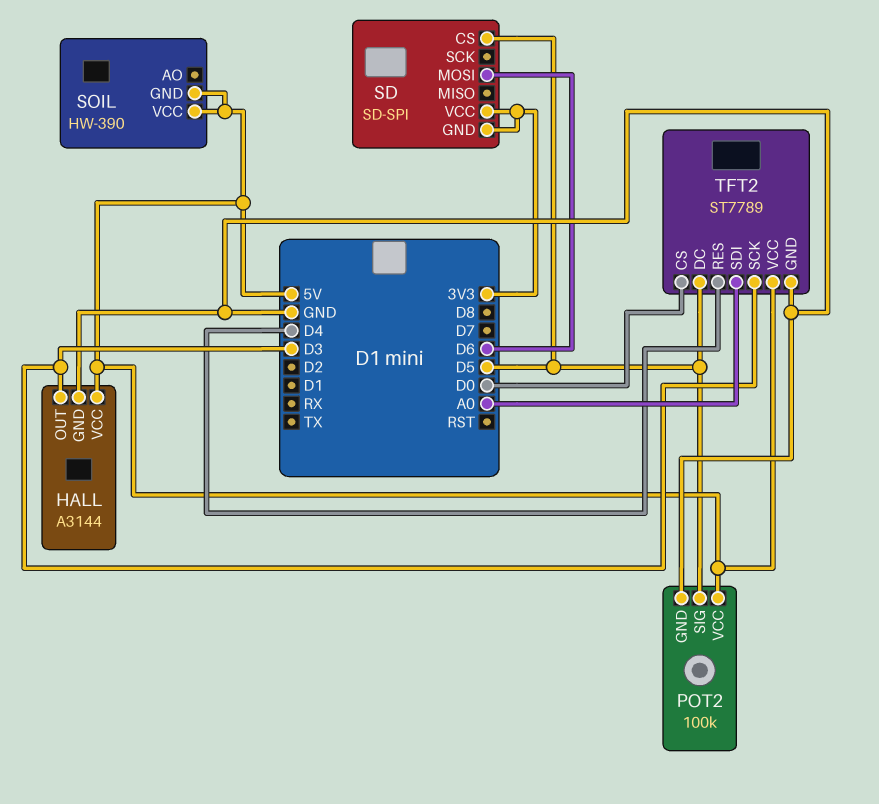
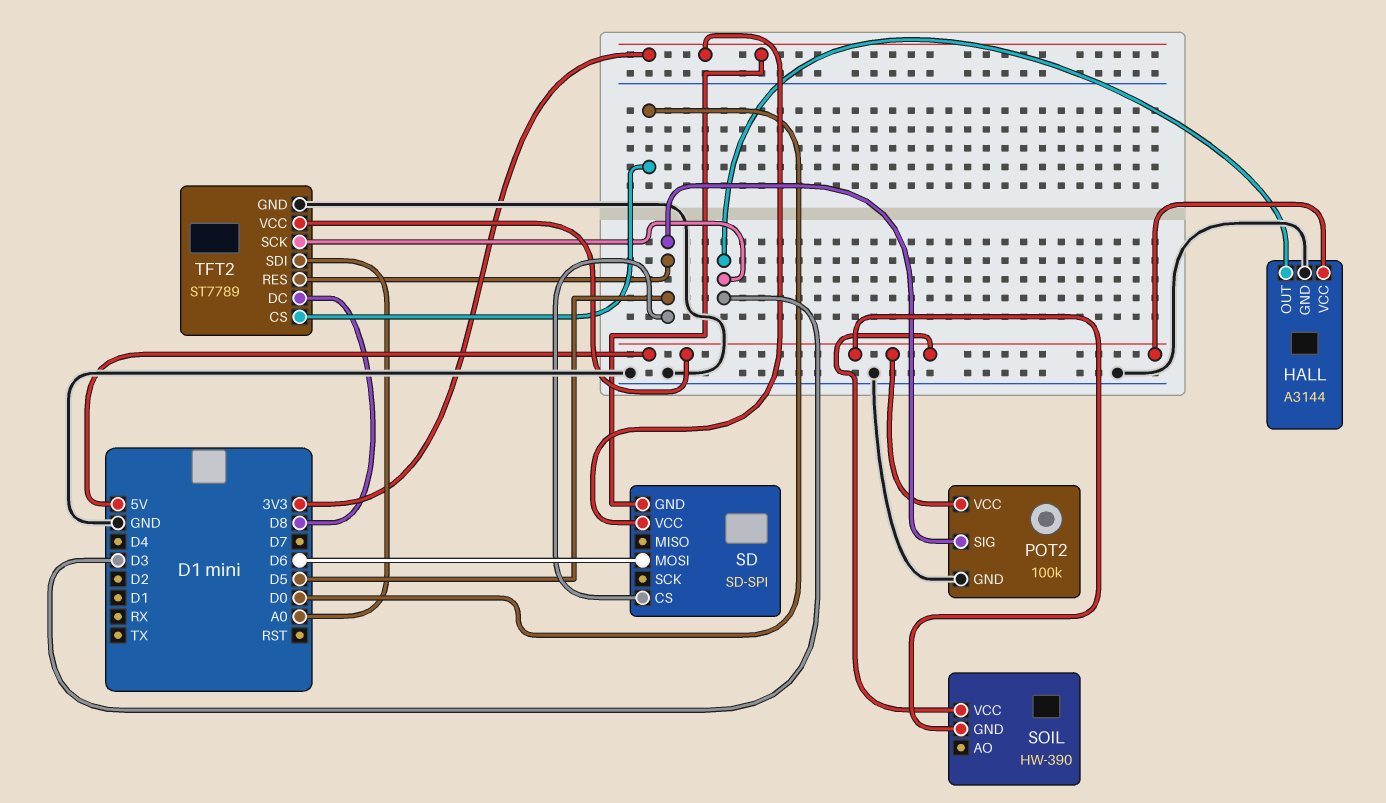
TFT2 pin DC: D5 -> D8
TFT2 pin RES: D4 -> D5

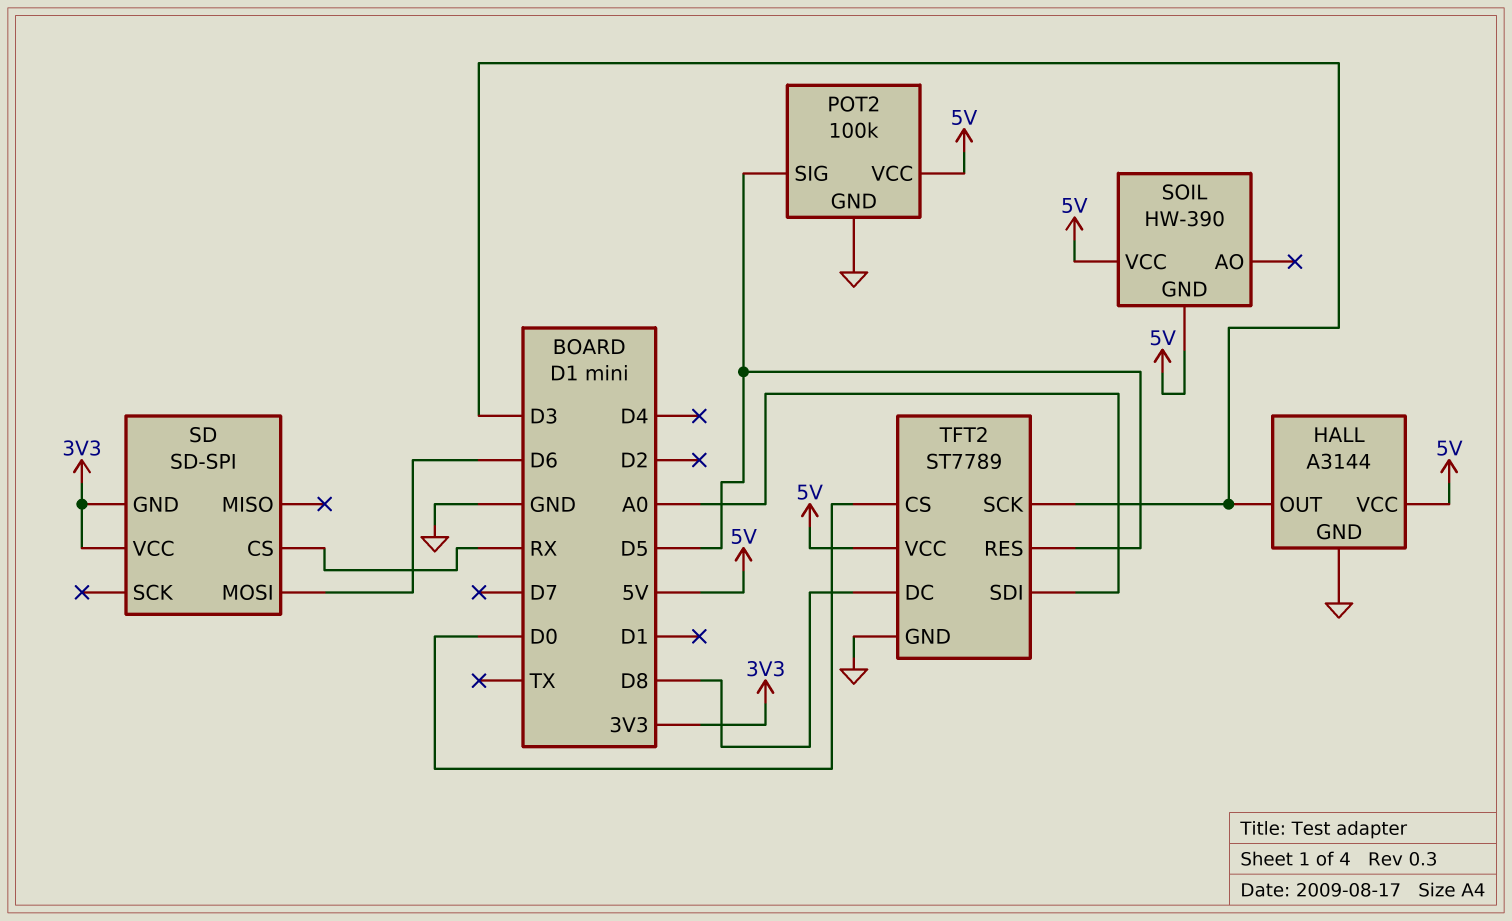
SD pin CS: D5 -> RX

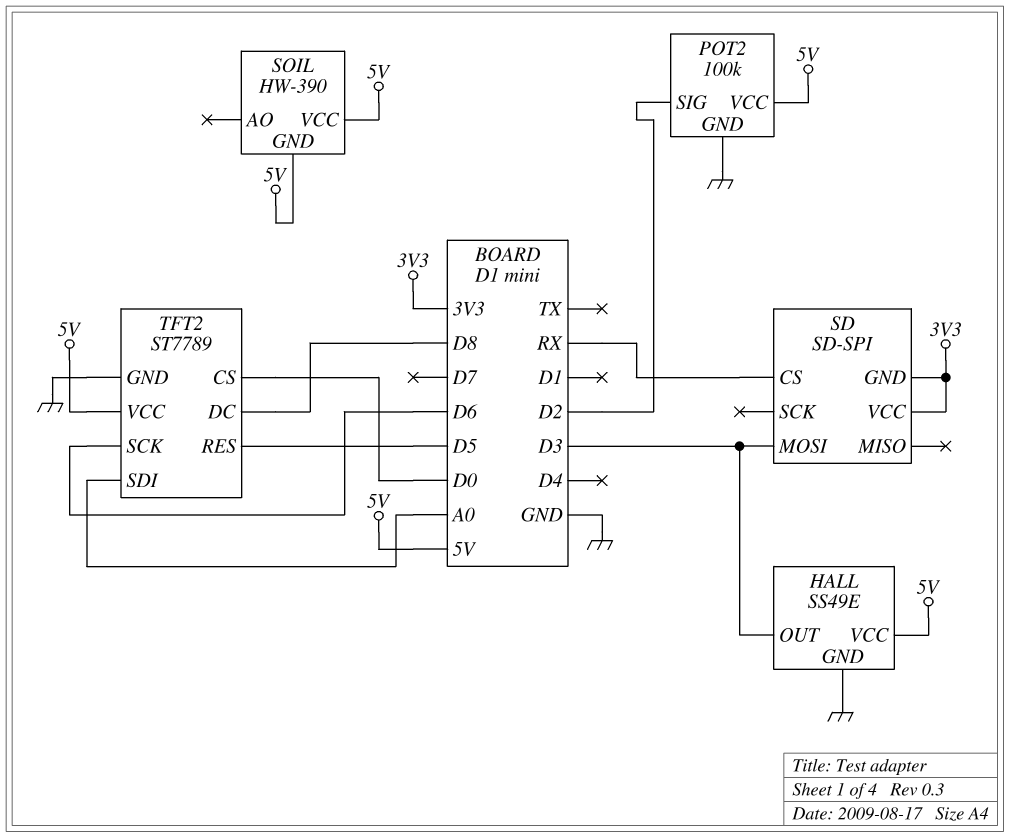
HALL: A3144 -> SS49E
POT2 pin SIG: D5 -> D2
SD pin MOSI: D6 -> D3
TFT2 pin SCK: D3 -> D6

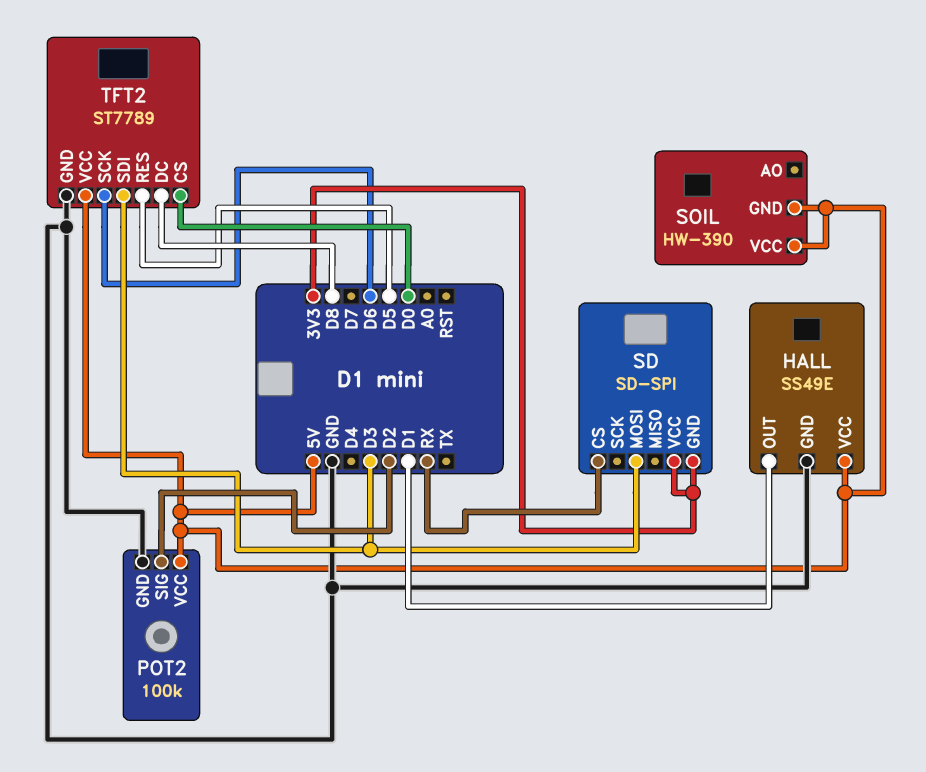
HALL pin OUT: D3 -> D1
TFT2 pin SDI: A0 -> D3

